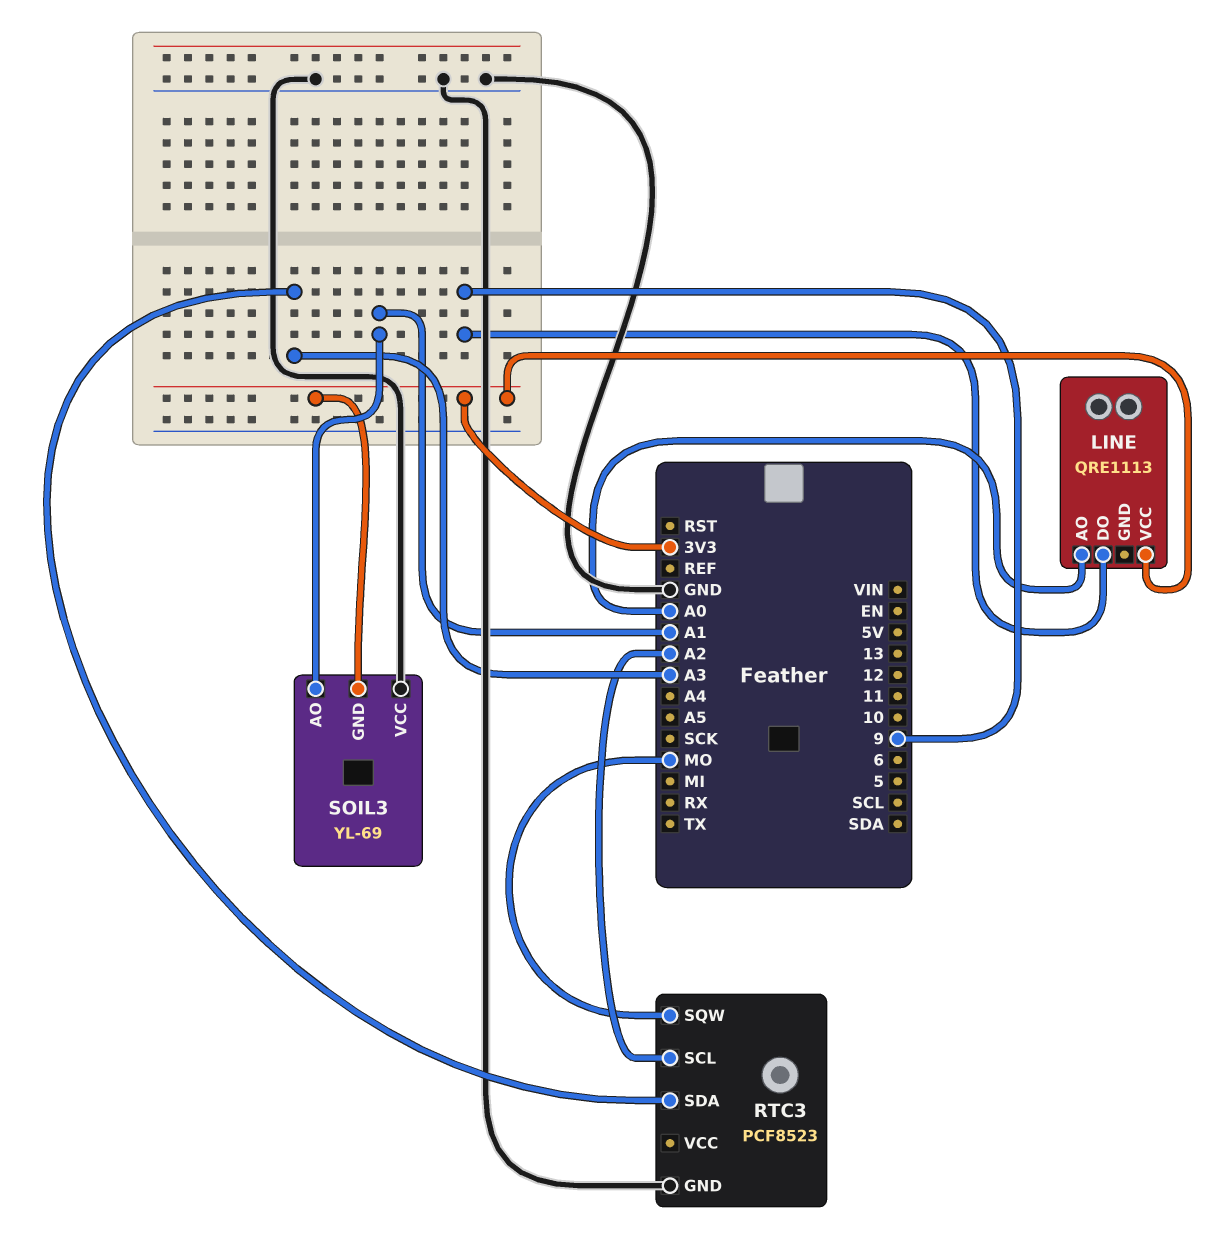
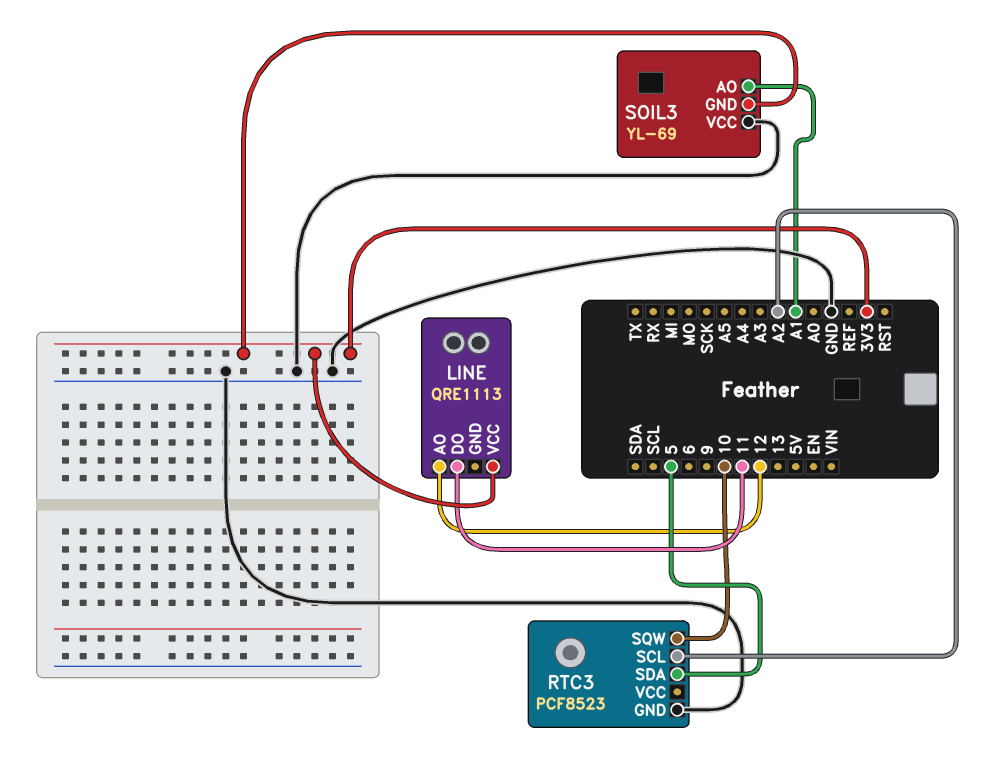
LINE pin AO: A0 -> 12
LINE pin DO: 9 -> 11
RTC3 pin SDA: A3 -> 5
RTC3 pin SQW: MO -> 10

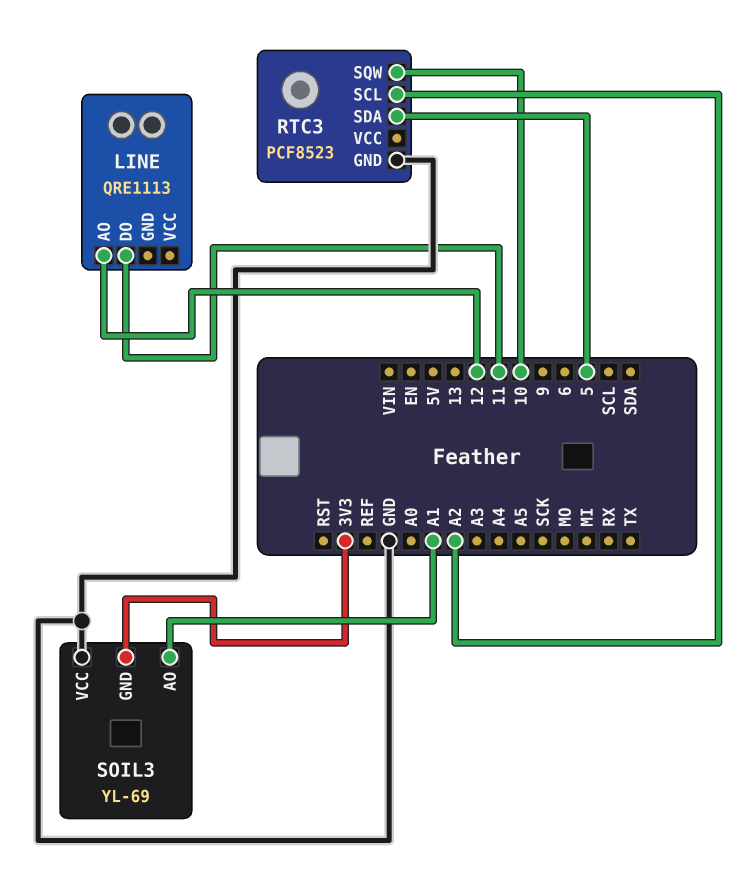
LINE pin VCC: 3V3 -> none

